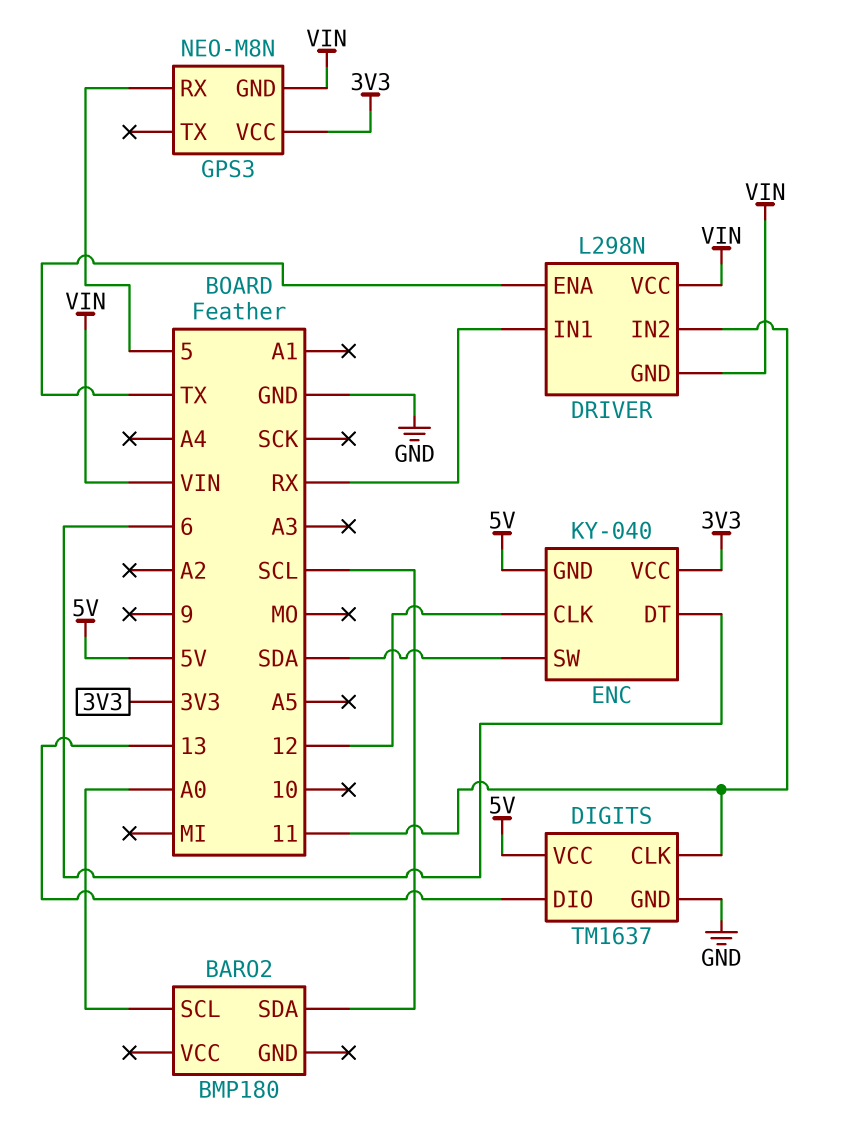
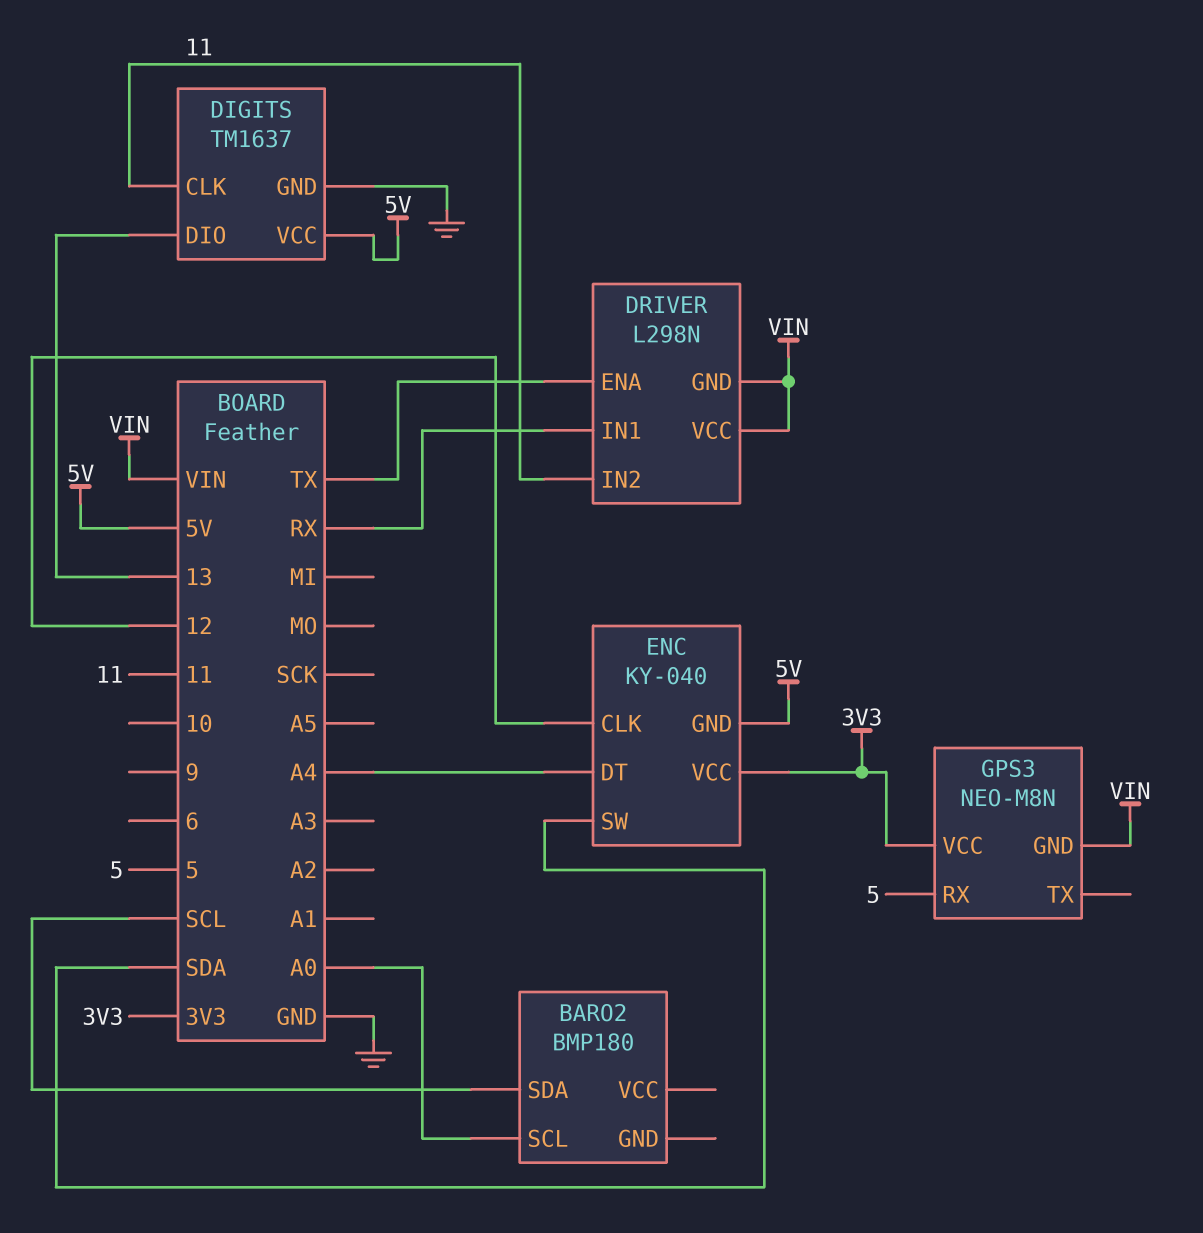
ENC pin DT: 6 -> A4

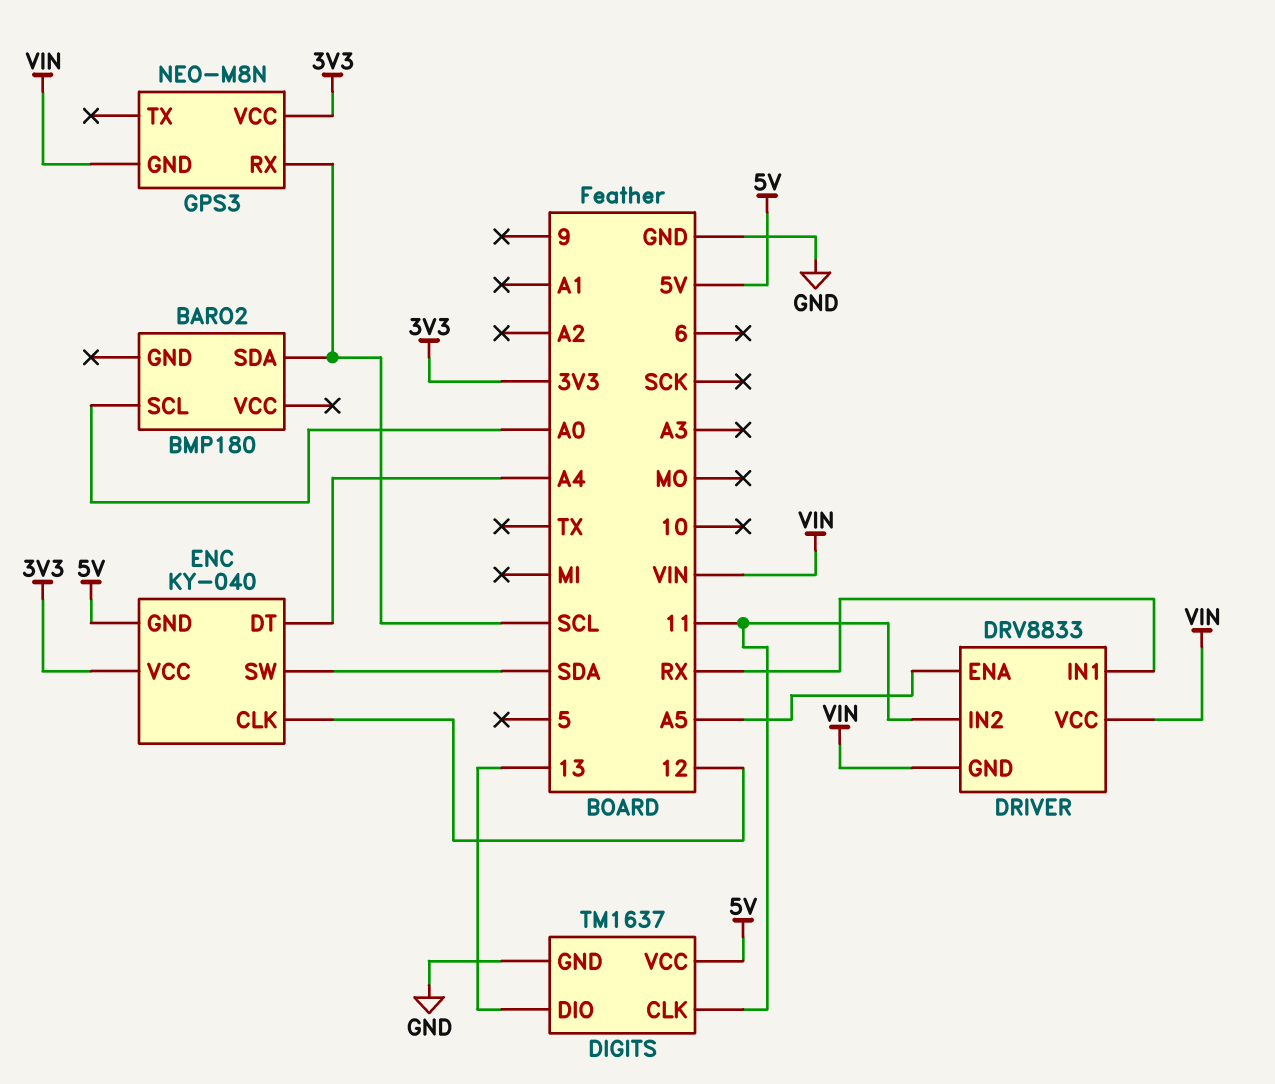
DRIVER: L298N -> DRV8833
DRIVER pin ENA: TX -> A5
GPS3 pin RX: 5 -> SCL

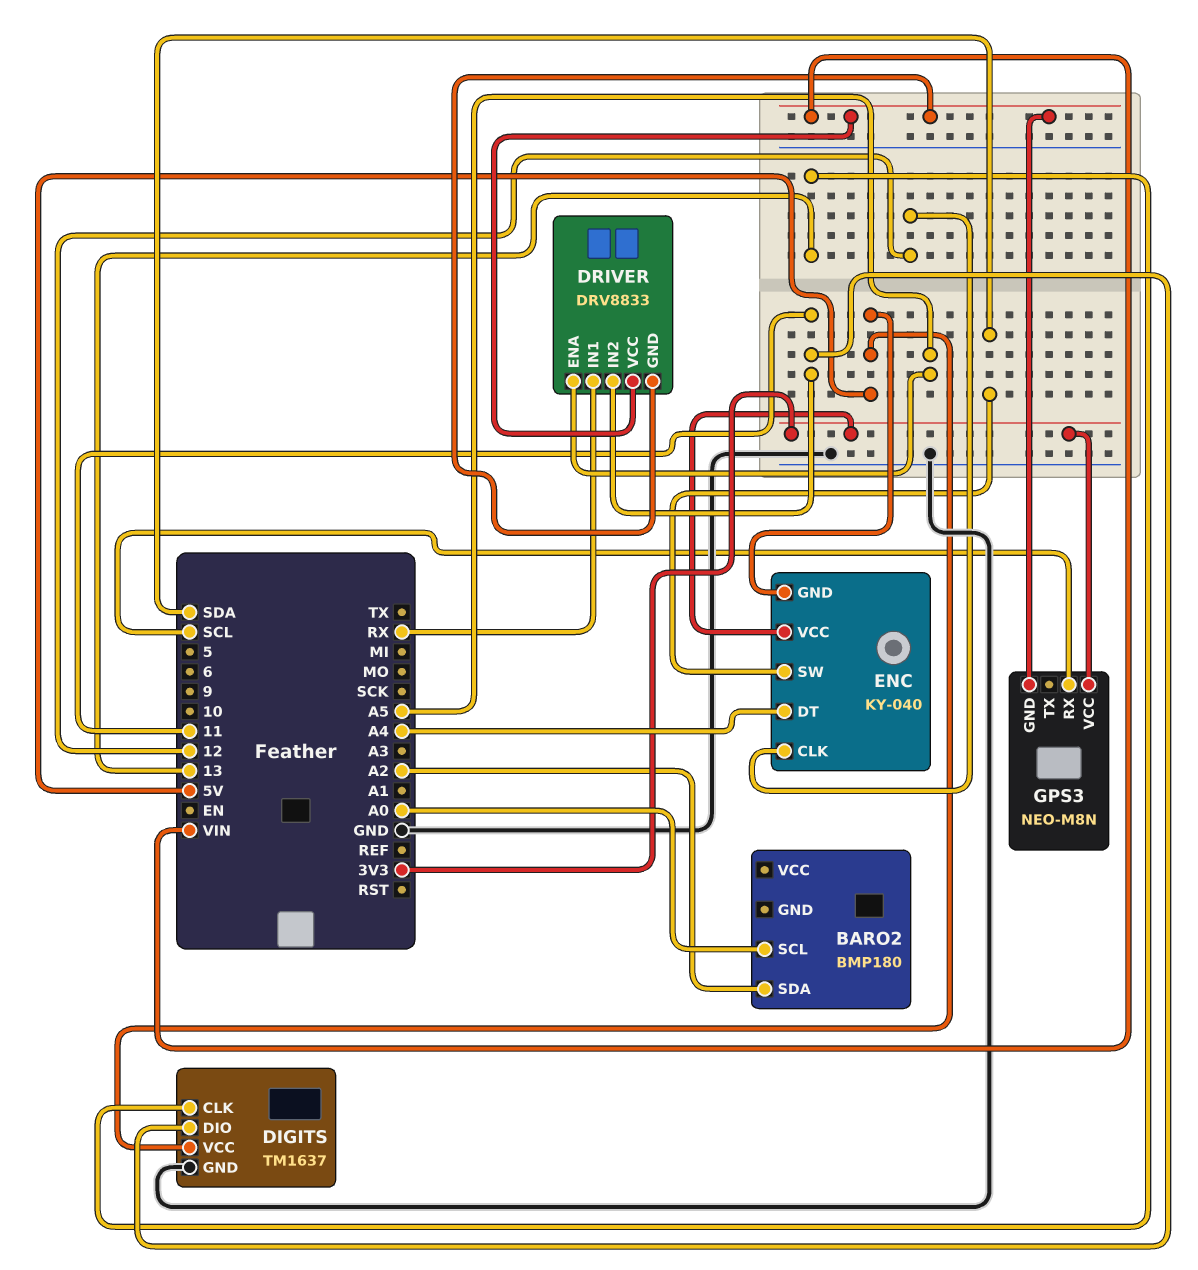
BARO2 pin SDA: SCL -> A2
DIGITS pin CLK: 11 -> 13
DIGITS pin DIO: 13 -> 11

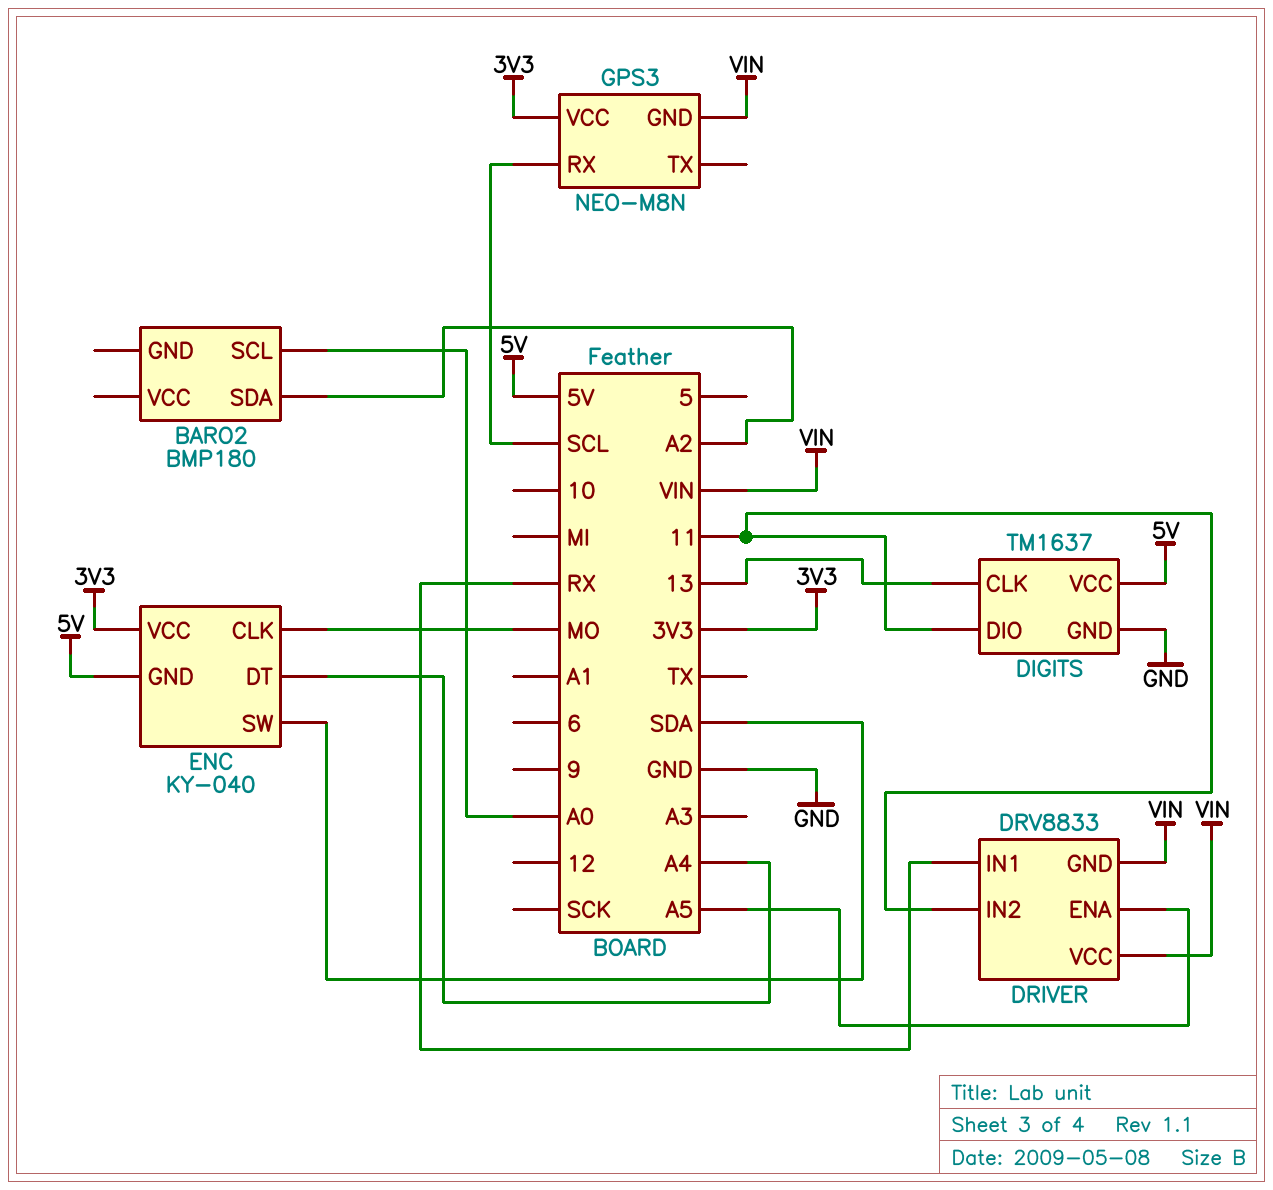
ENC pin CLK: 12 -> MO

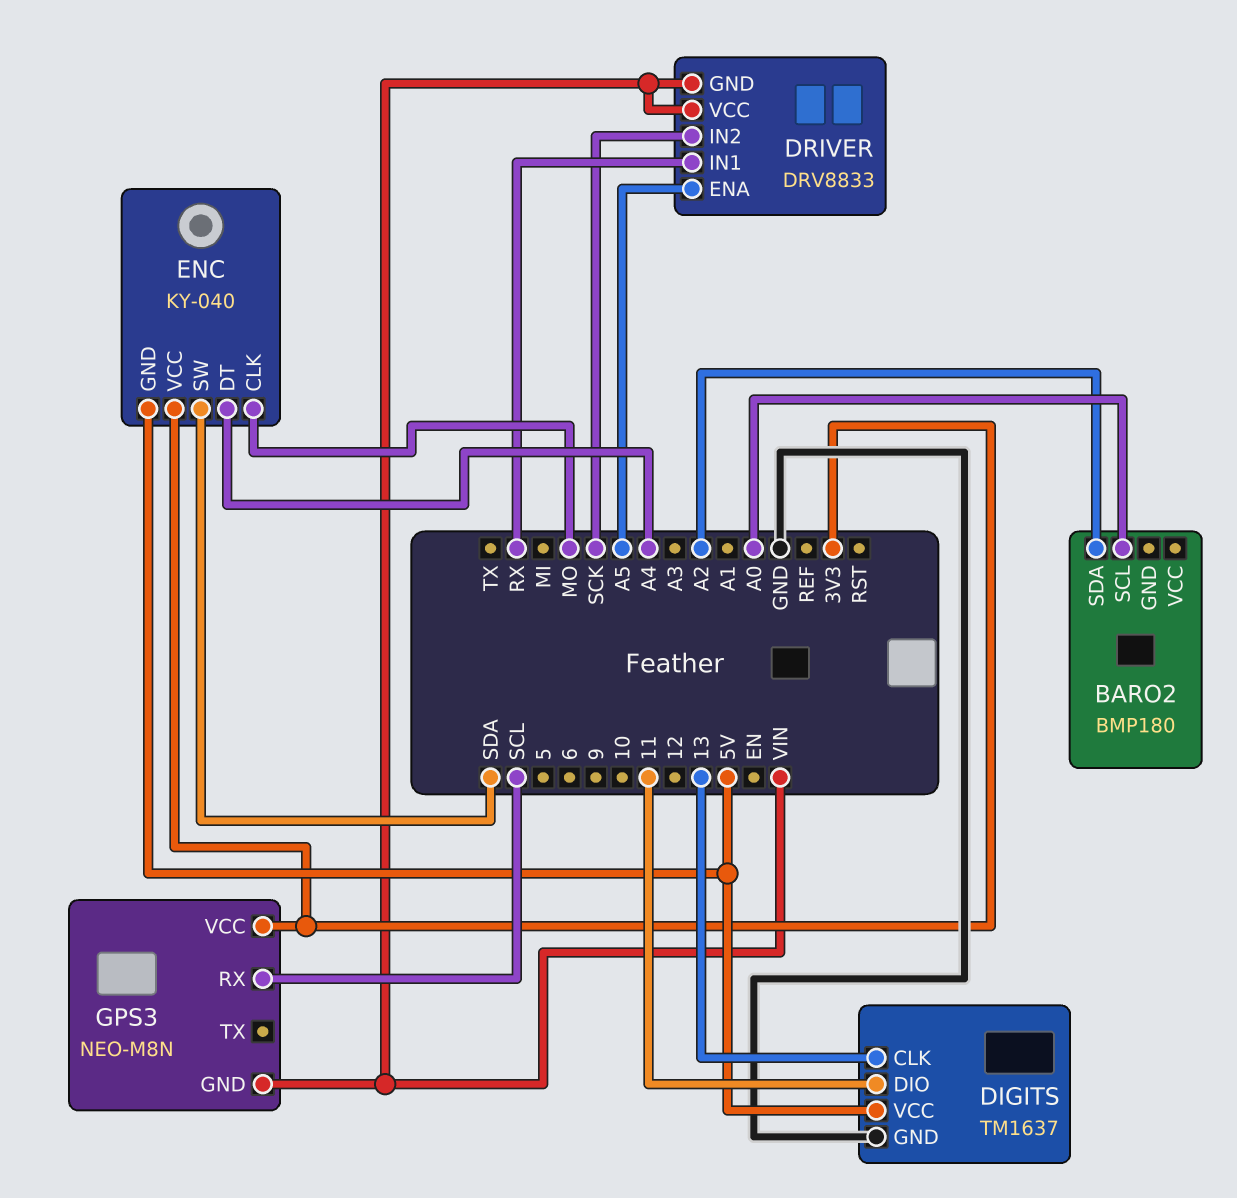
DRIVER pin IN2: 11 -> SCK

